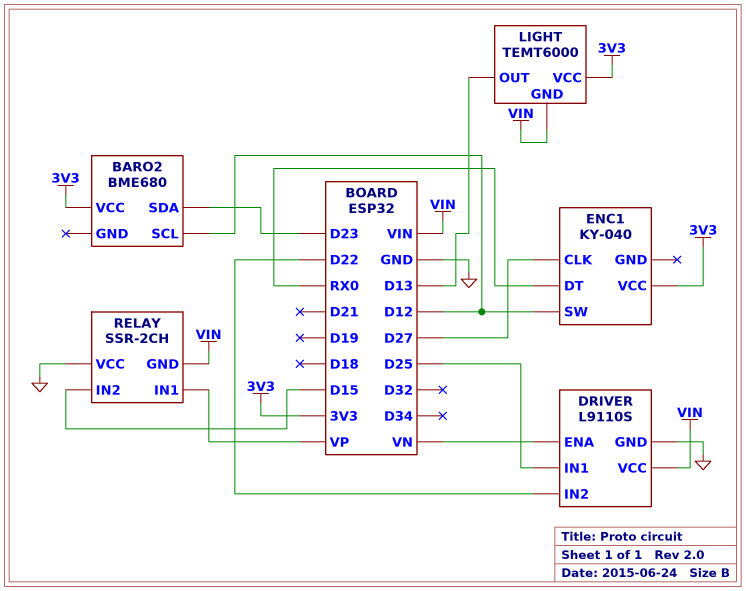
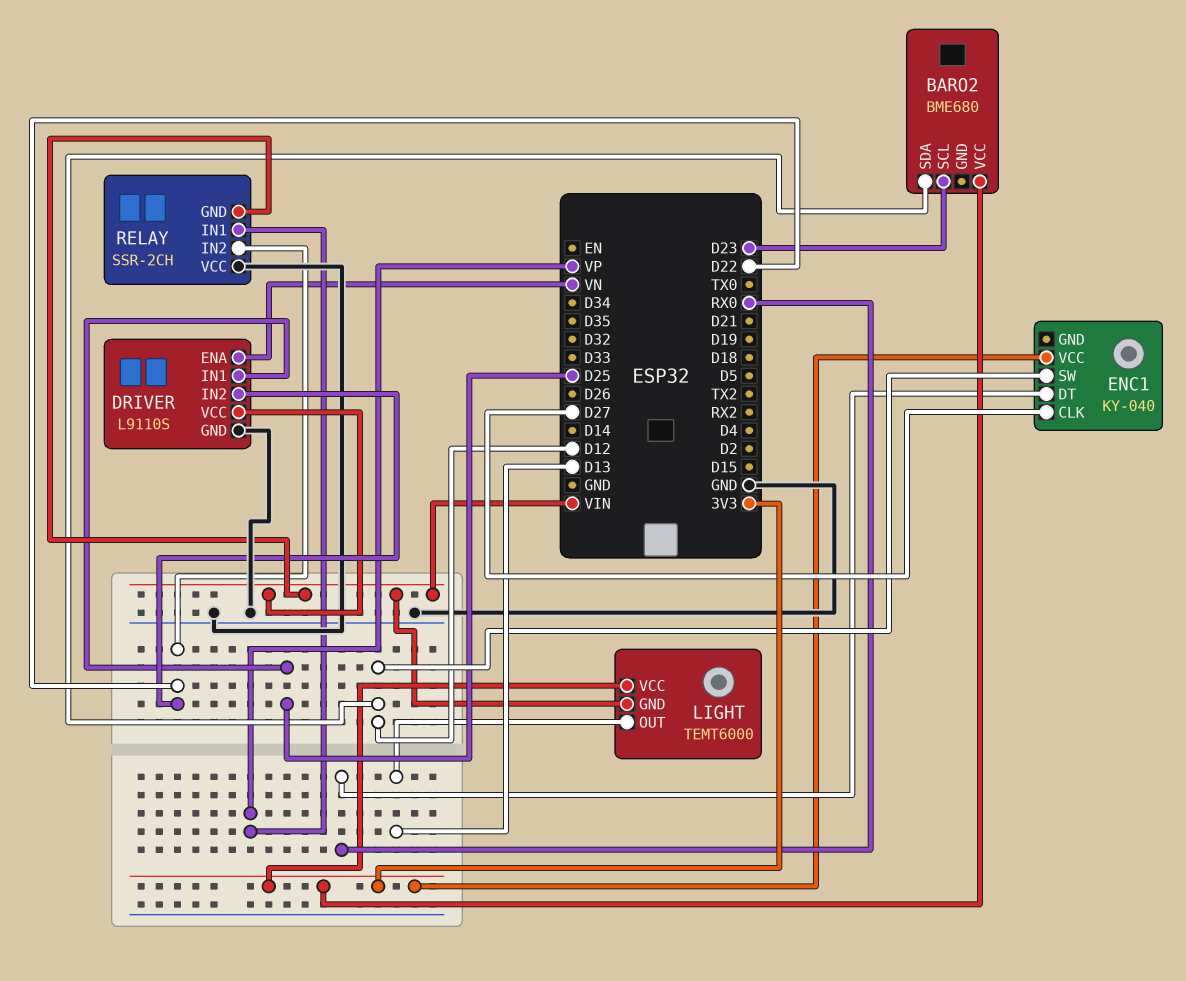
BARO2 pin SCL: D12 -> D23
BARO2 pin SDA: D23 -> D12
RELAY pin IN2: D15 -> D22

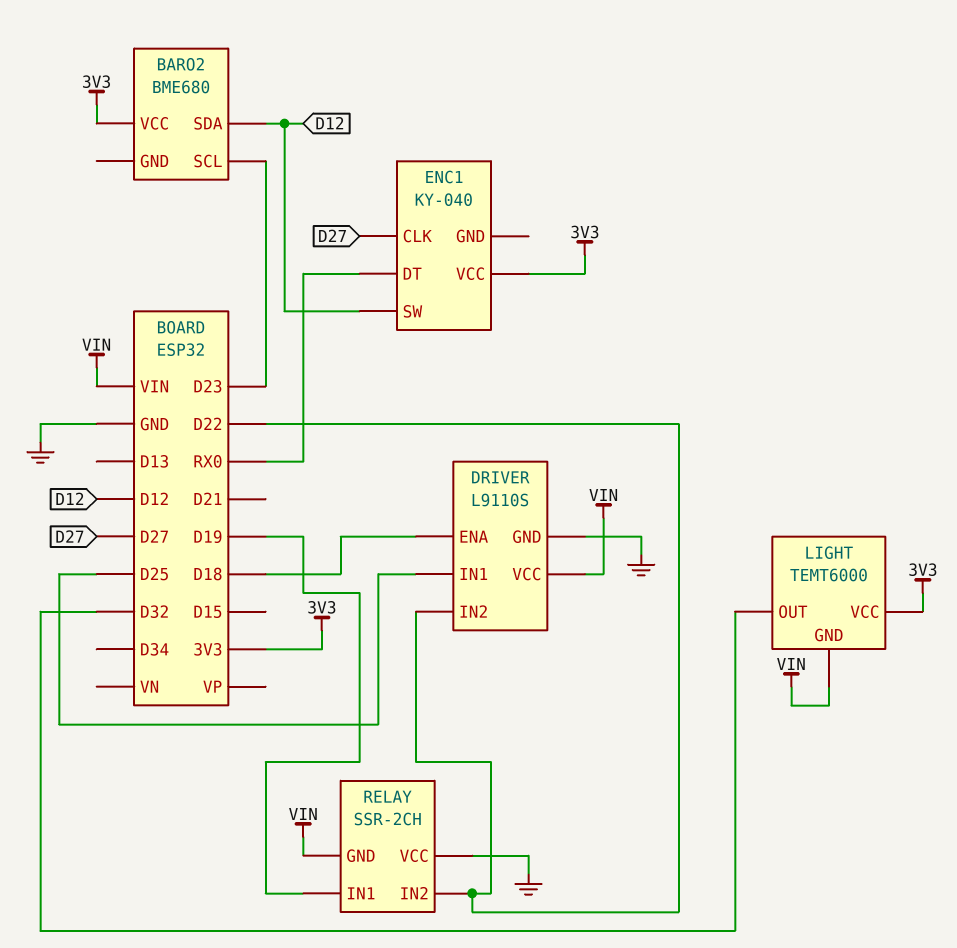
DRIVER pin ENA: VN -> D18
LIGHT pin OUT: D13 -> D32
RELAY pin IN1: VP -> D19

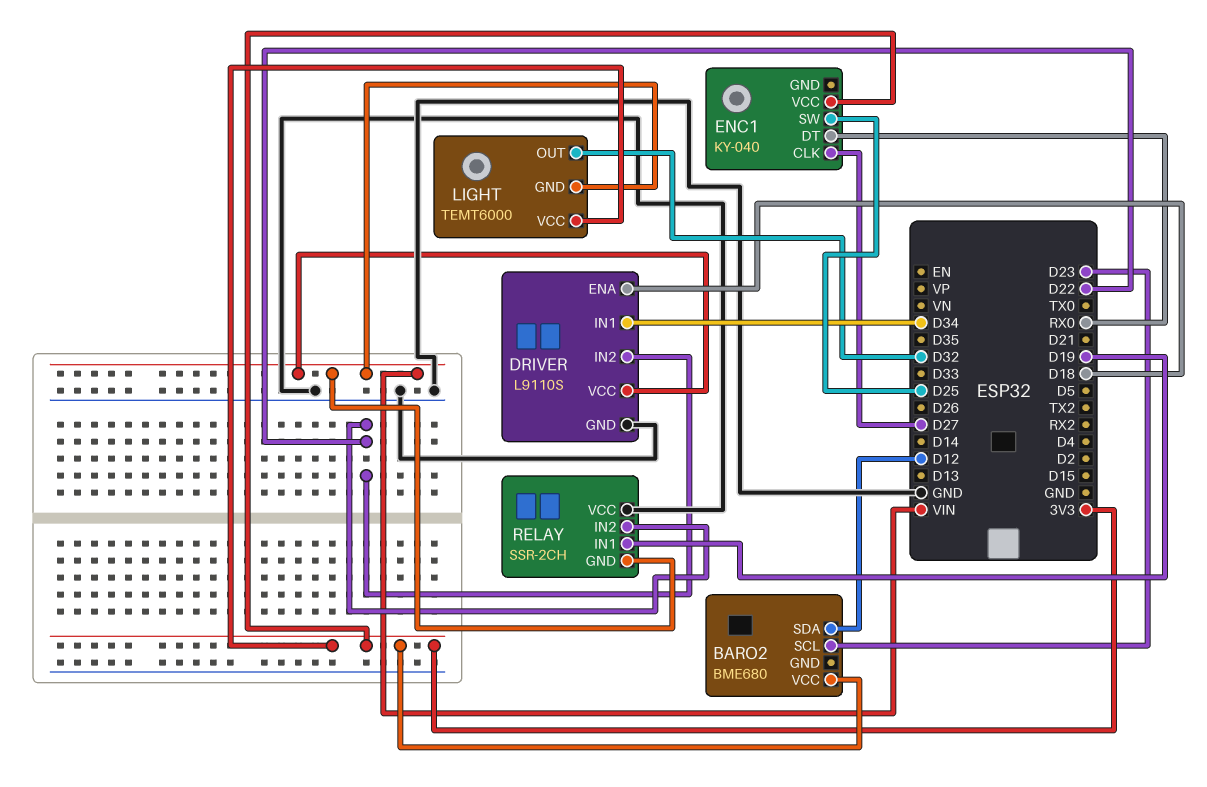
DRIVER pin IN1: D25 -> D34
ENC1 pin SW: D12 -> D25

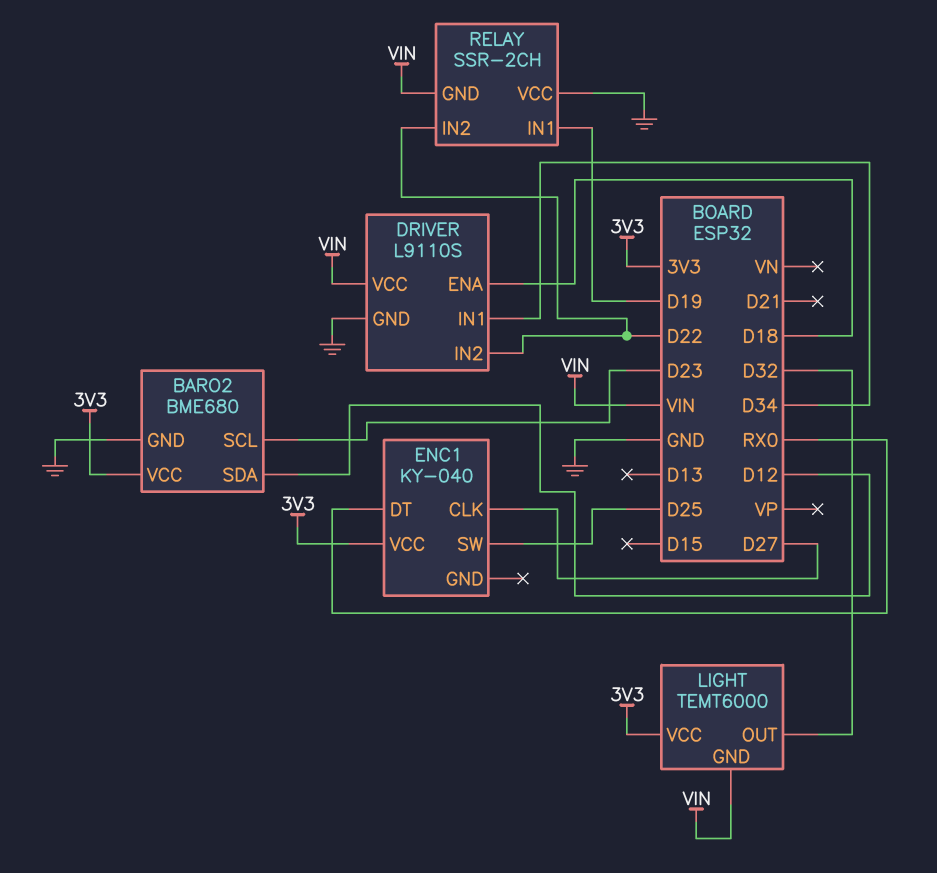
BARO2 pin GND: none -> GND

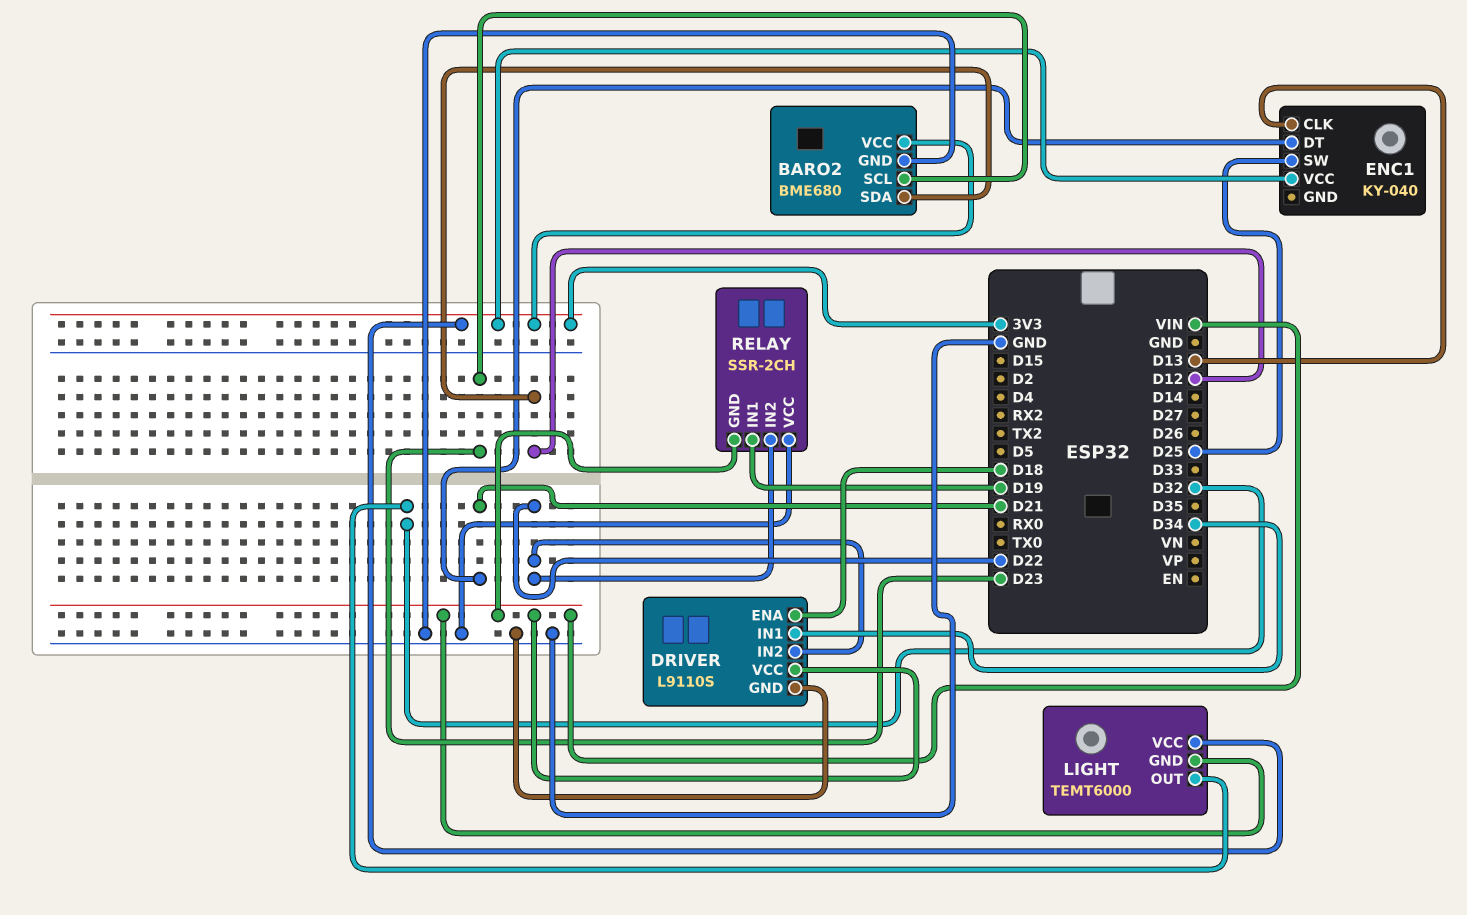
ENC1 pin CLK: D27 -> D13
ENC1 pin DT: RX0 -> D21

